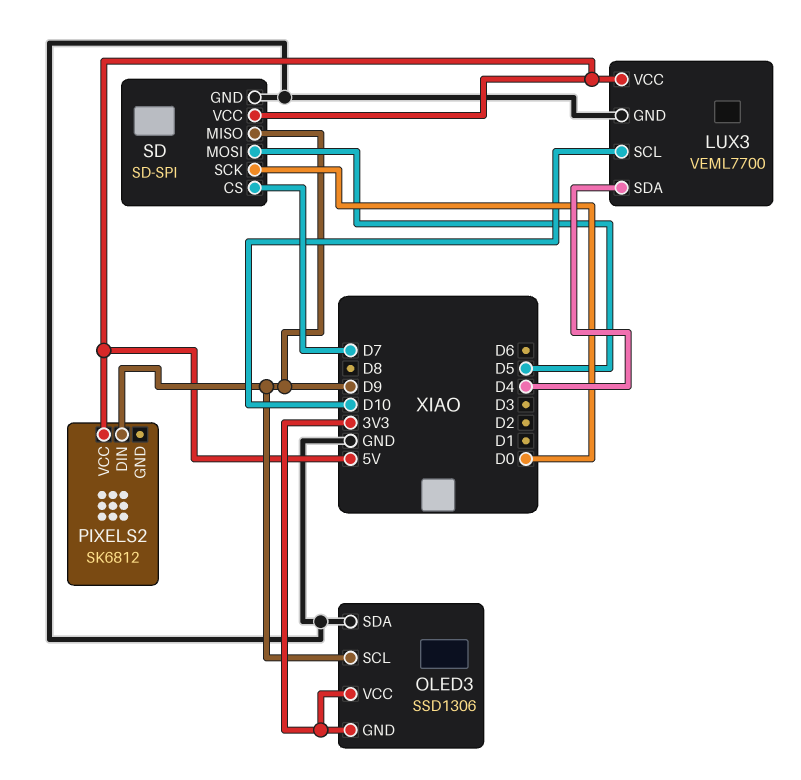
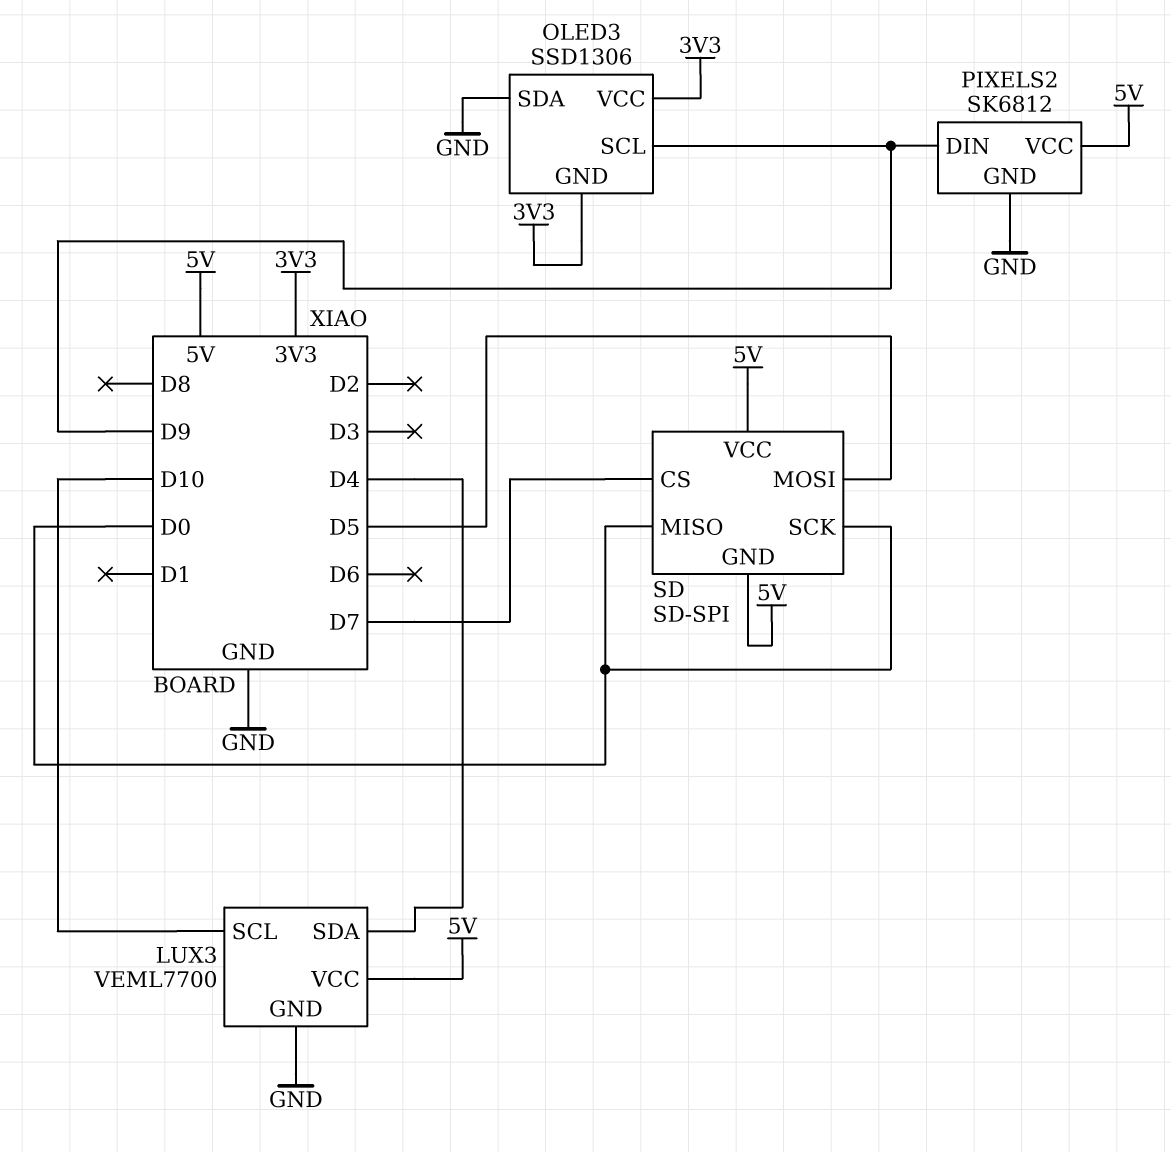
PIXELS2 pin GND: none -> GND
SD pin GND: GND -> 5V
SD pin MISO: D9 -> D0

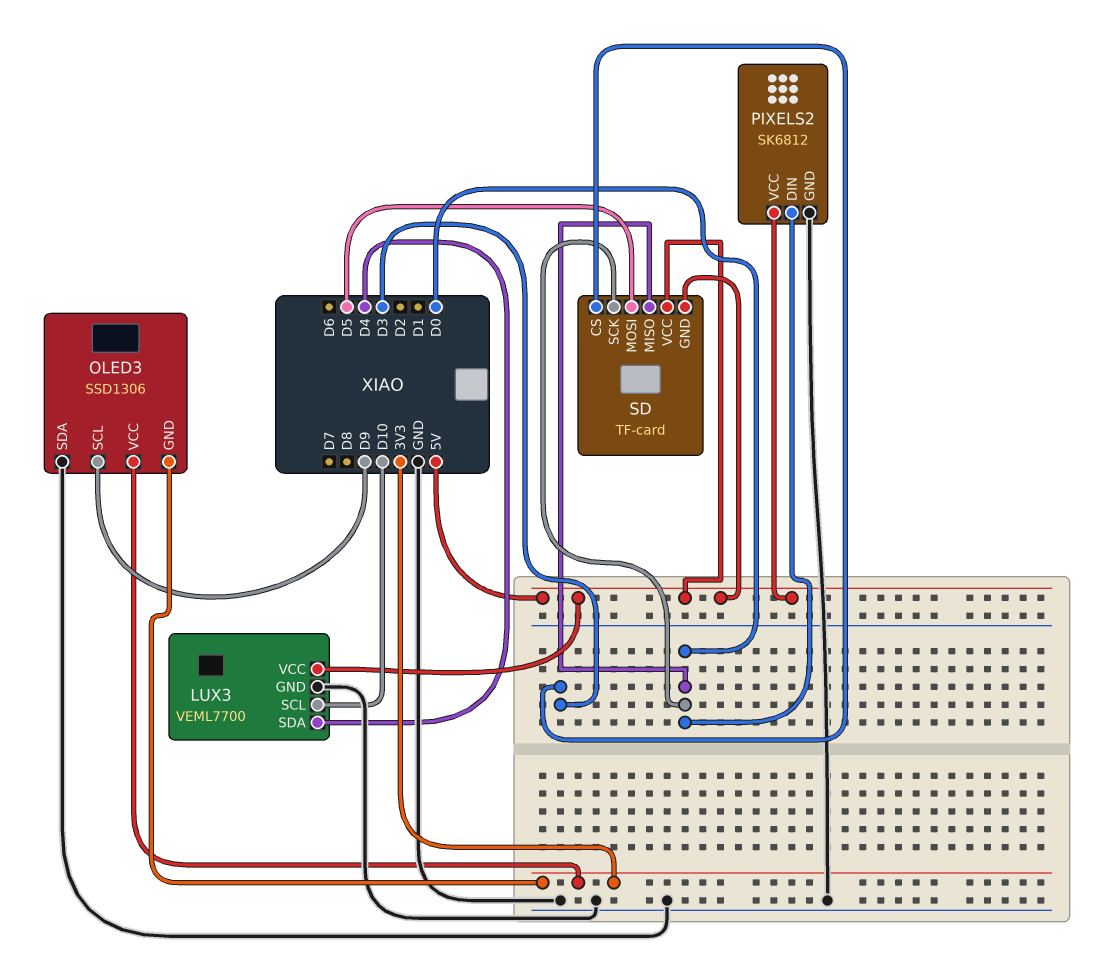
PIXELS2 pin DIN: D9 -> D0
SD: SD-SPI -> TF-card
SD pin CS: D7 -> D3

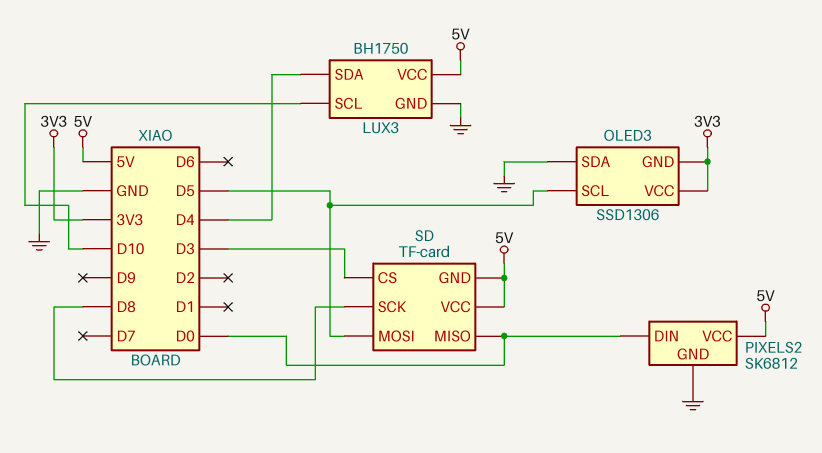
LUX3: VEML7700 -> BH1750
OLED3 pin SCL: D9 -> D5
SD pin SCK: D0 -> D8

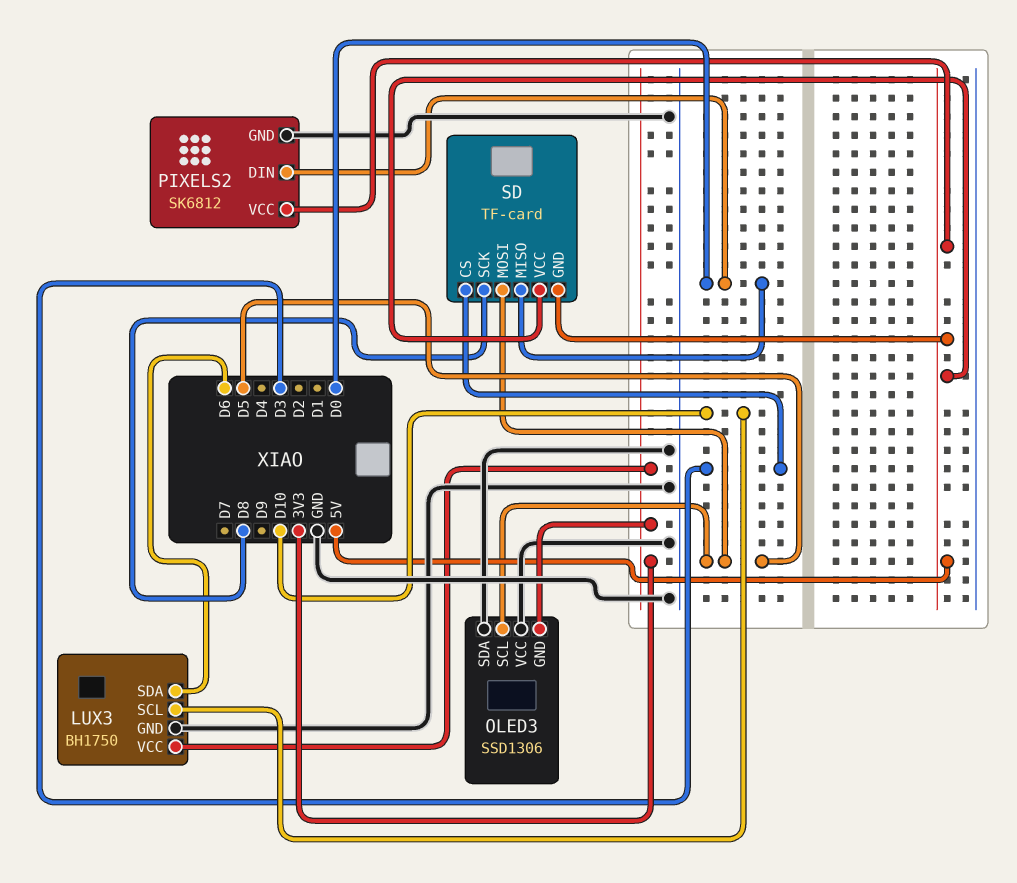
LUX3 pin SDA: D4 -> D6
LUX3 pin VCC: 5V -> 3V3
OLED3 pin VCC: 3V3 -> GND

